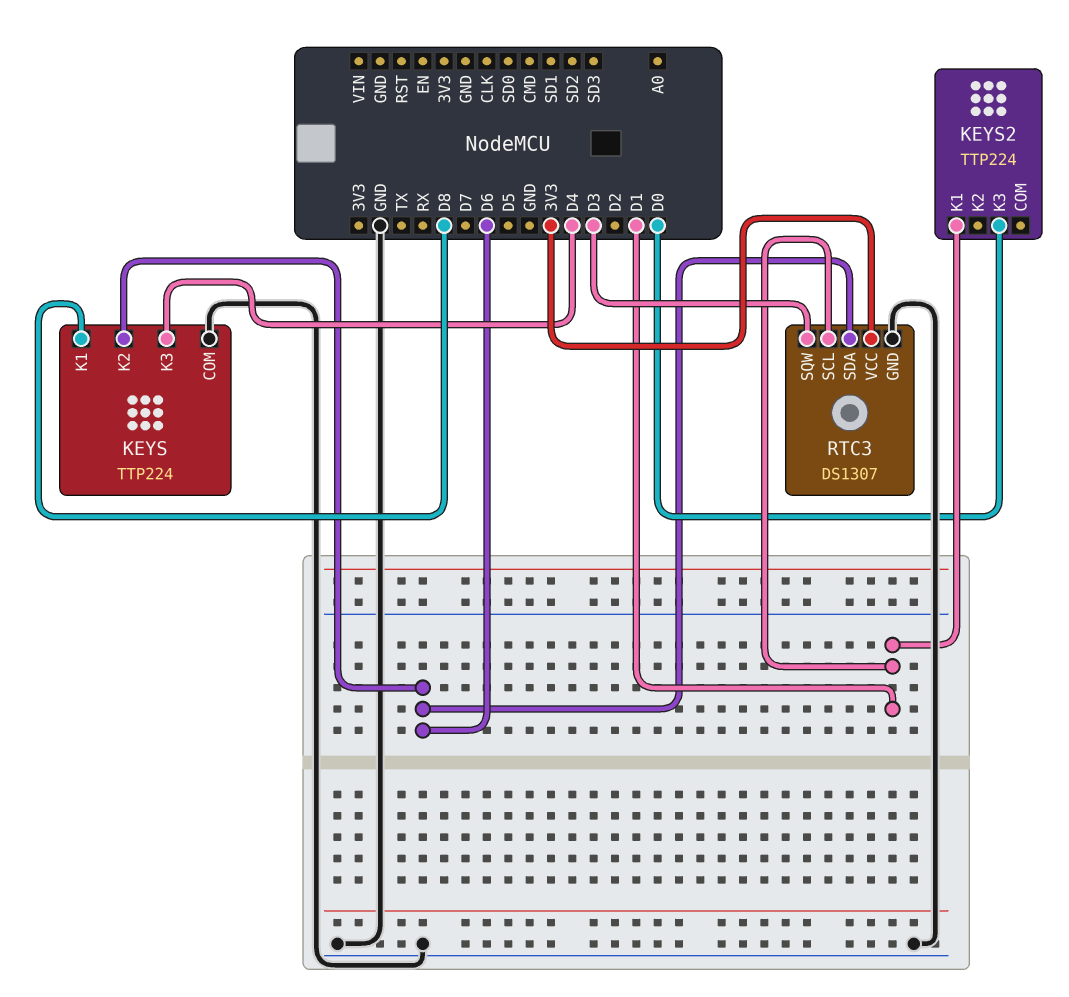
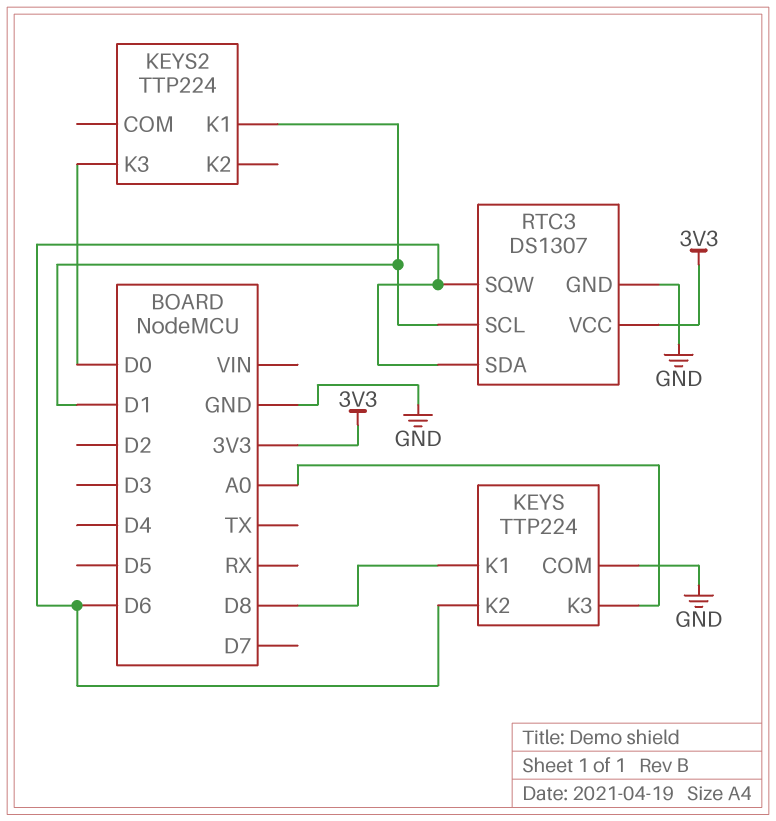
KEYS pin K3: D4 -> A0
RTC3 pin SQW: D3 -> D6

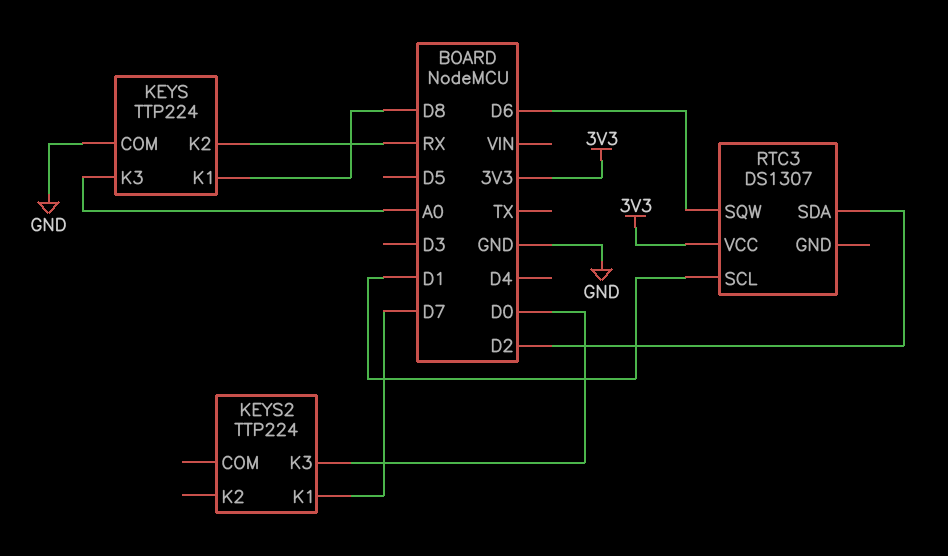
KEYS pin K2: D6 -> RX
KEYS2 pin K1: D1 -> D7
RTC3 pin GND: GND -> none
RTC3 pin SDA: D6 -> D2

